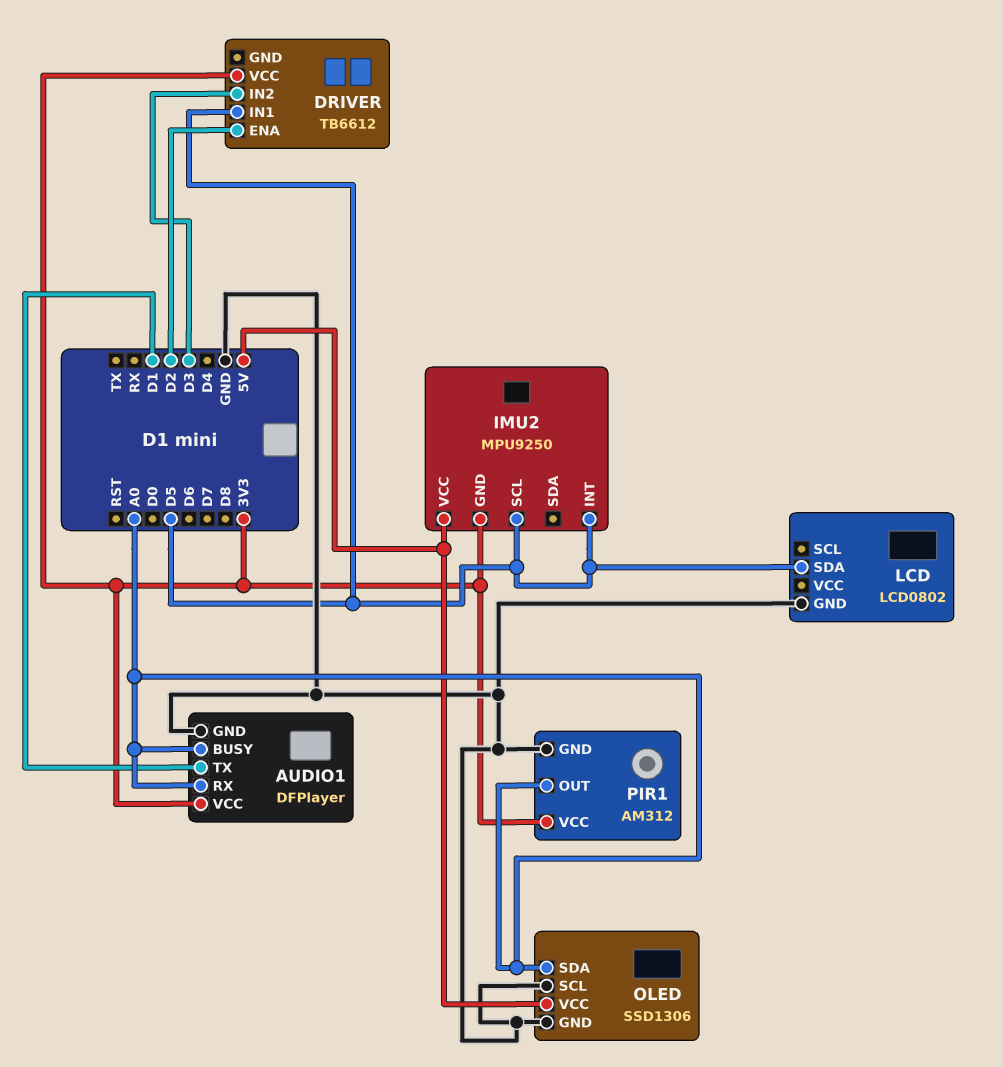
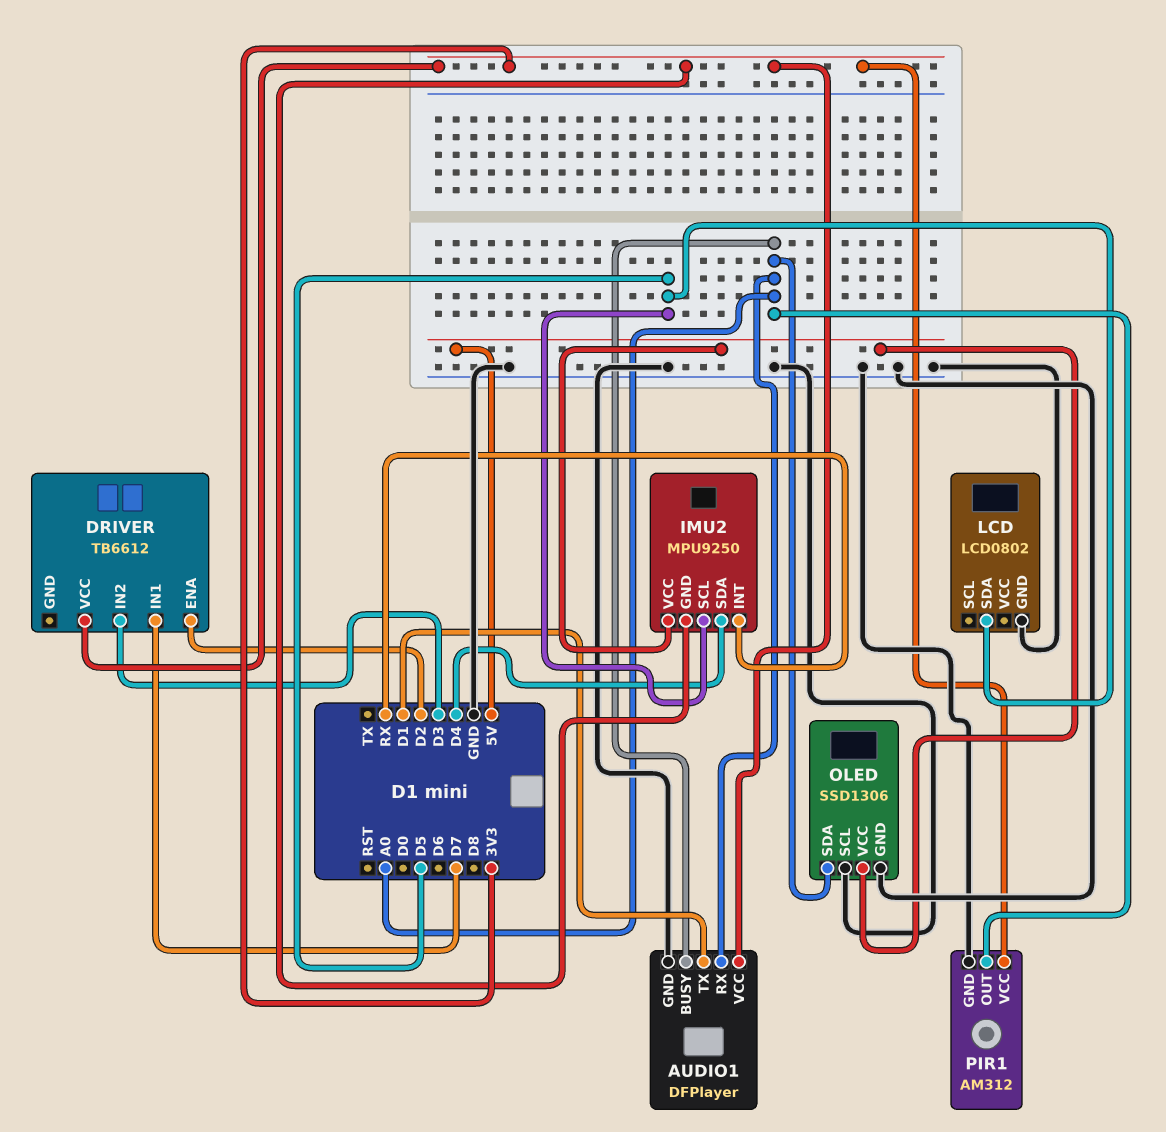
DRIVER pin IN1: D5 -> D7
IMU2 pin INT: D5 -> RX
IMU2 pin SDA: none -> D4

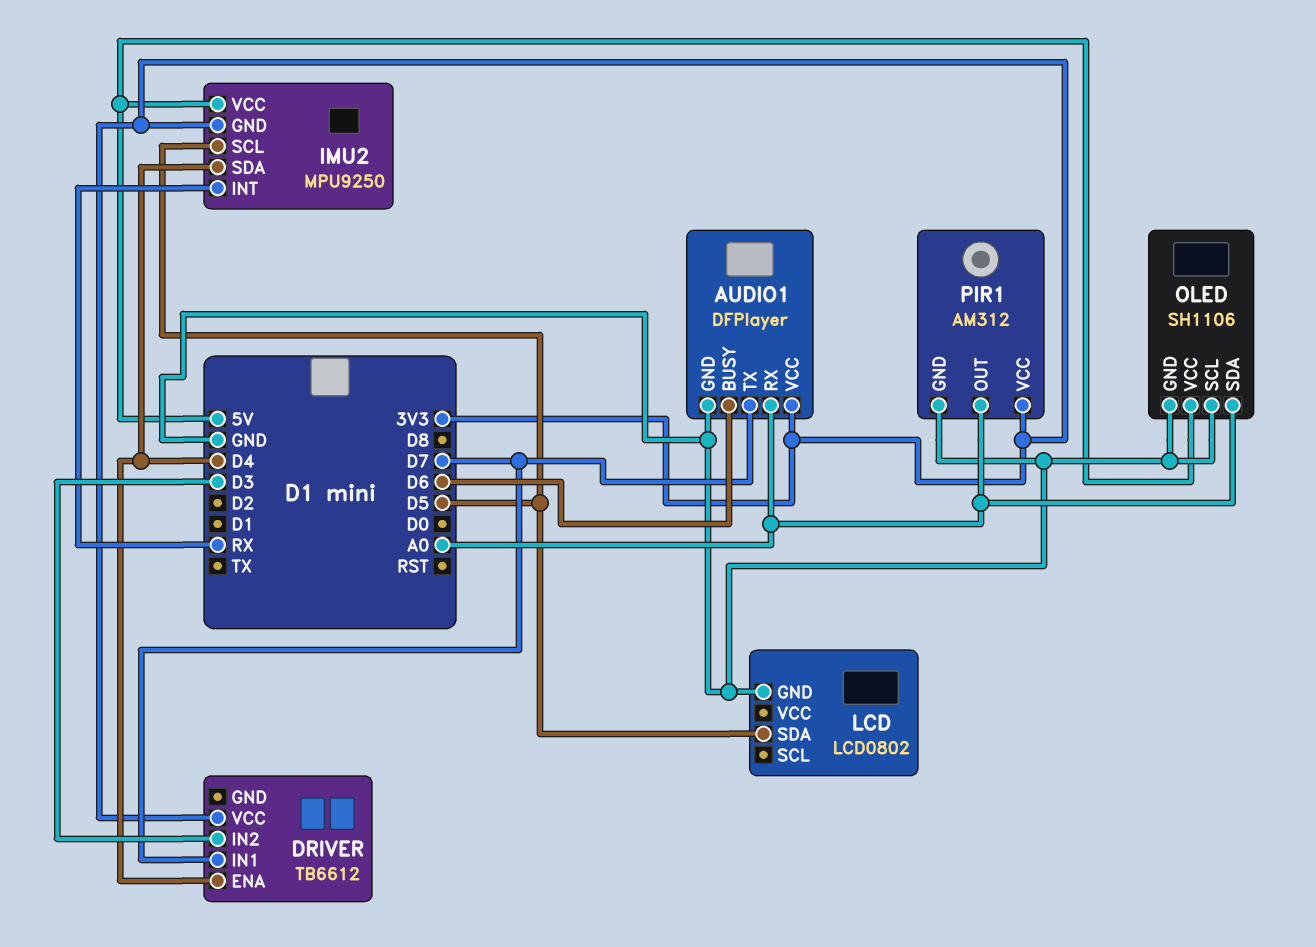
AUDIO1 pin BUSY: A0 -> D6
AUDIO1 pin TX: D1 -> D7
DRIVER pin ENA: D2 -> D4
OLED: SSD1306 -> SH1106

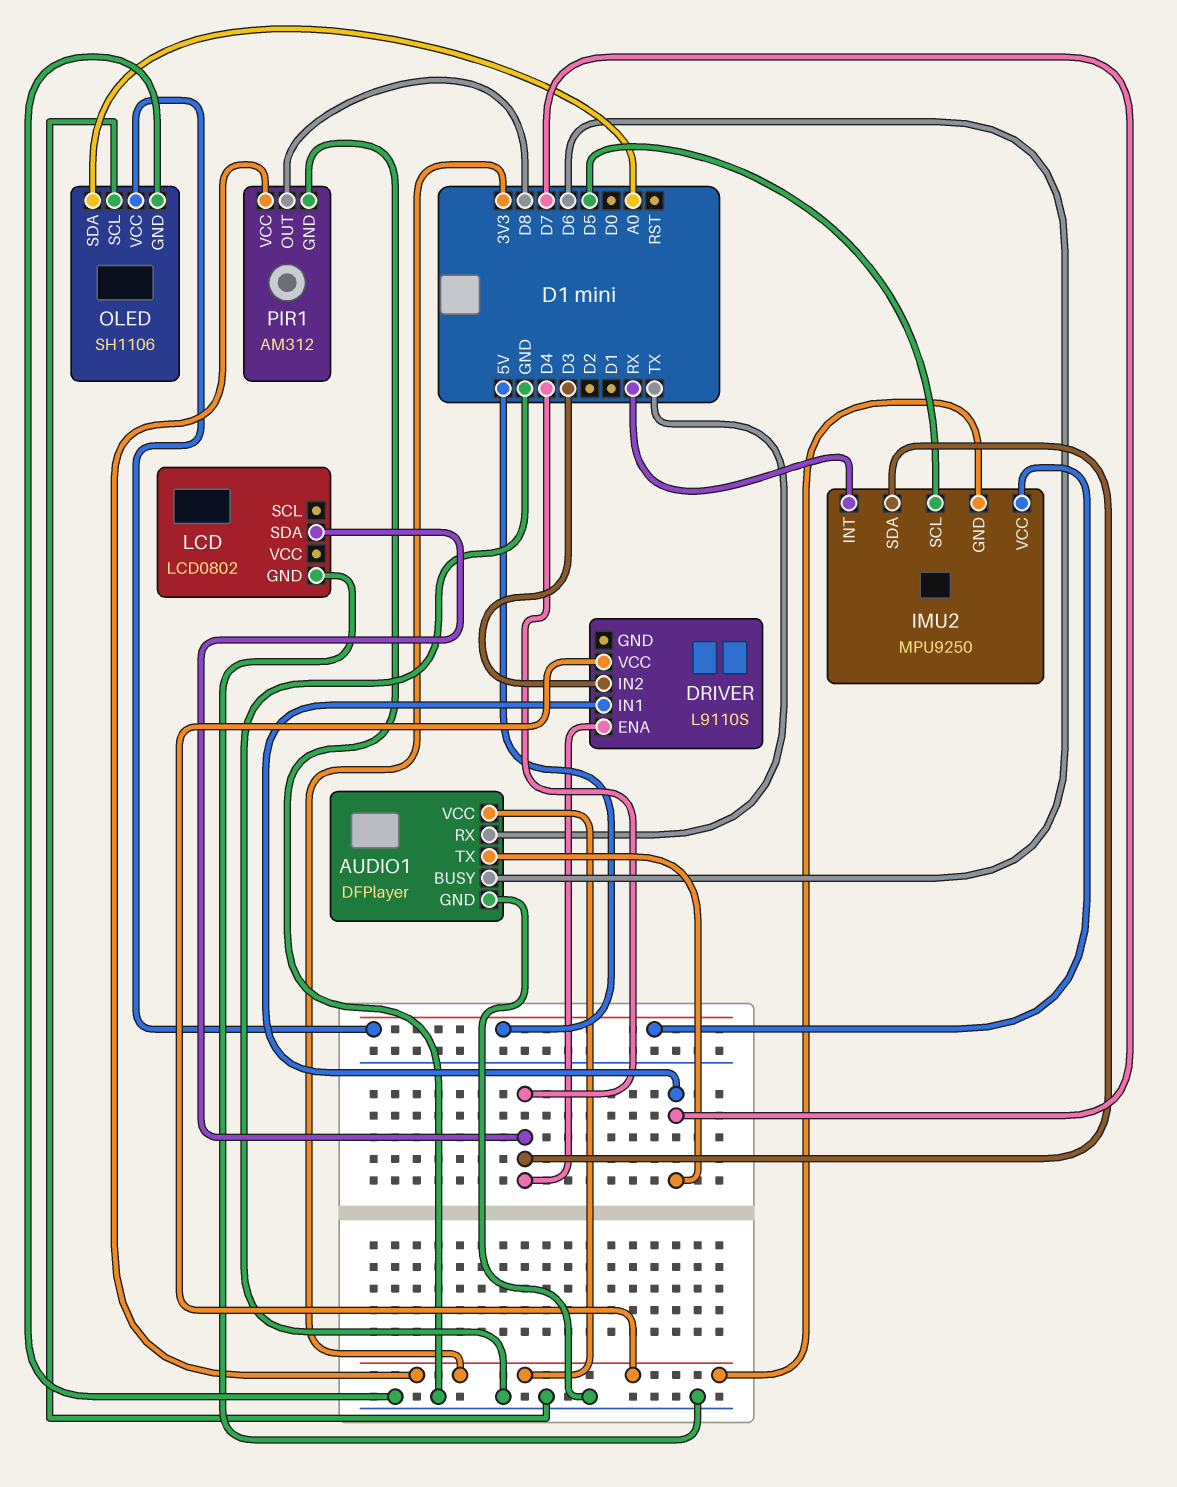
AUDIO1 pin RX: A0 -> TX
DRIVER: TB6612 -> L9110S
LCD pin SDA: D5 -> D4
PIR1 pin OUT: A0 -> D8

